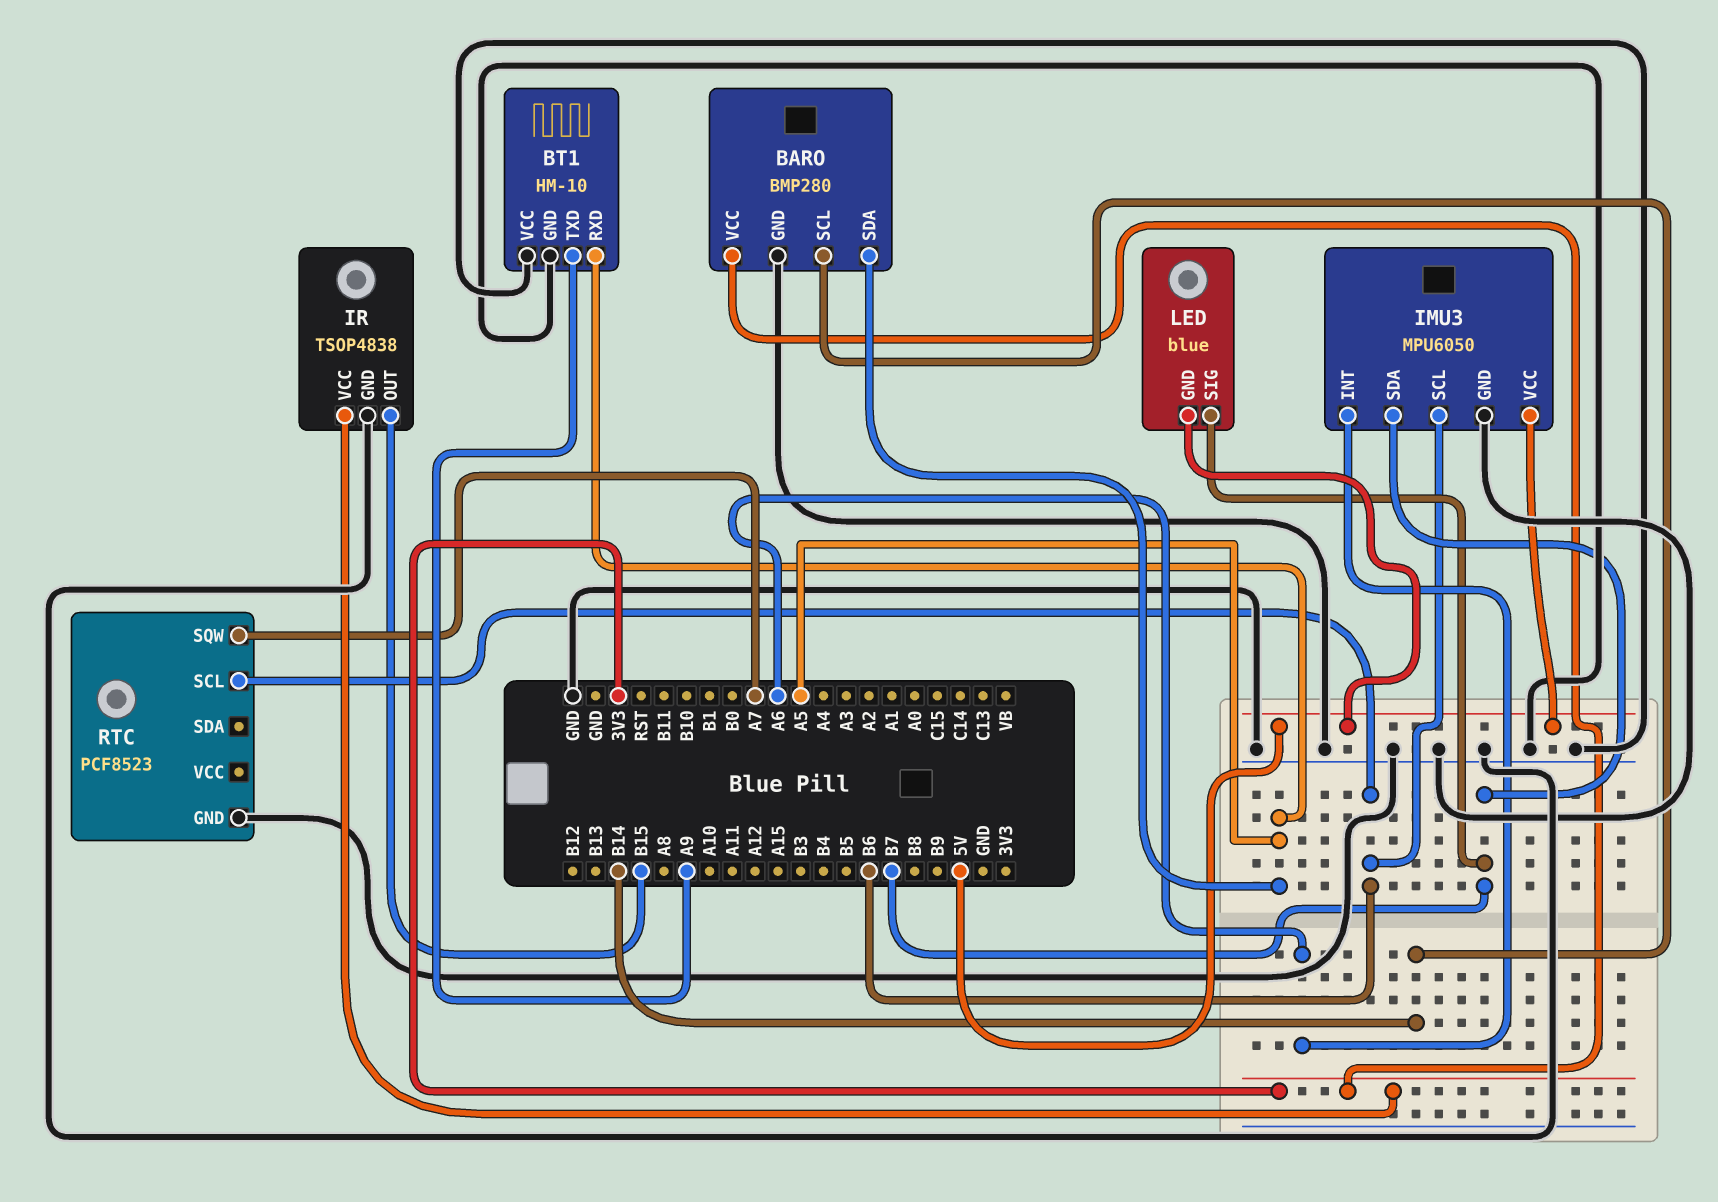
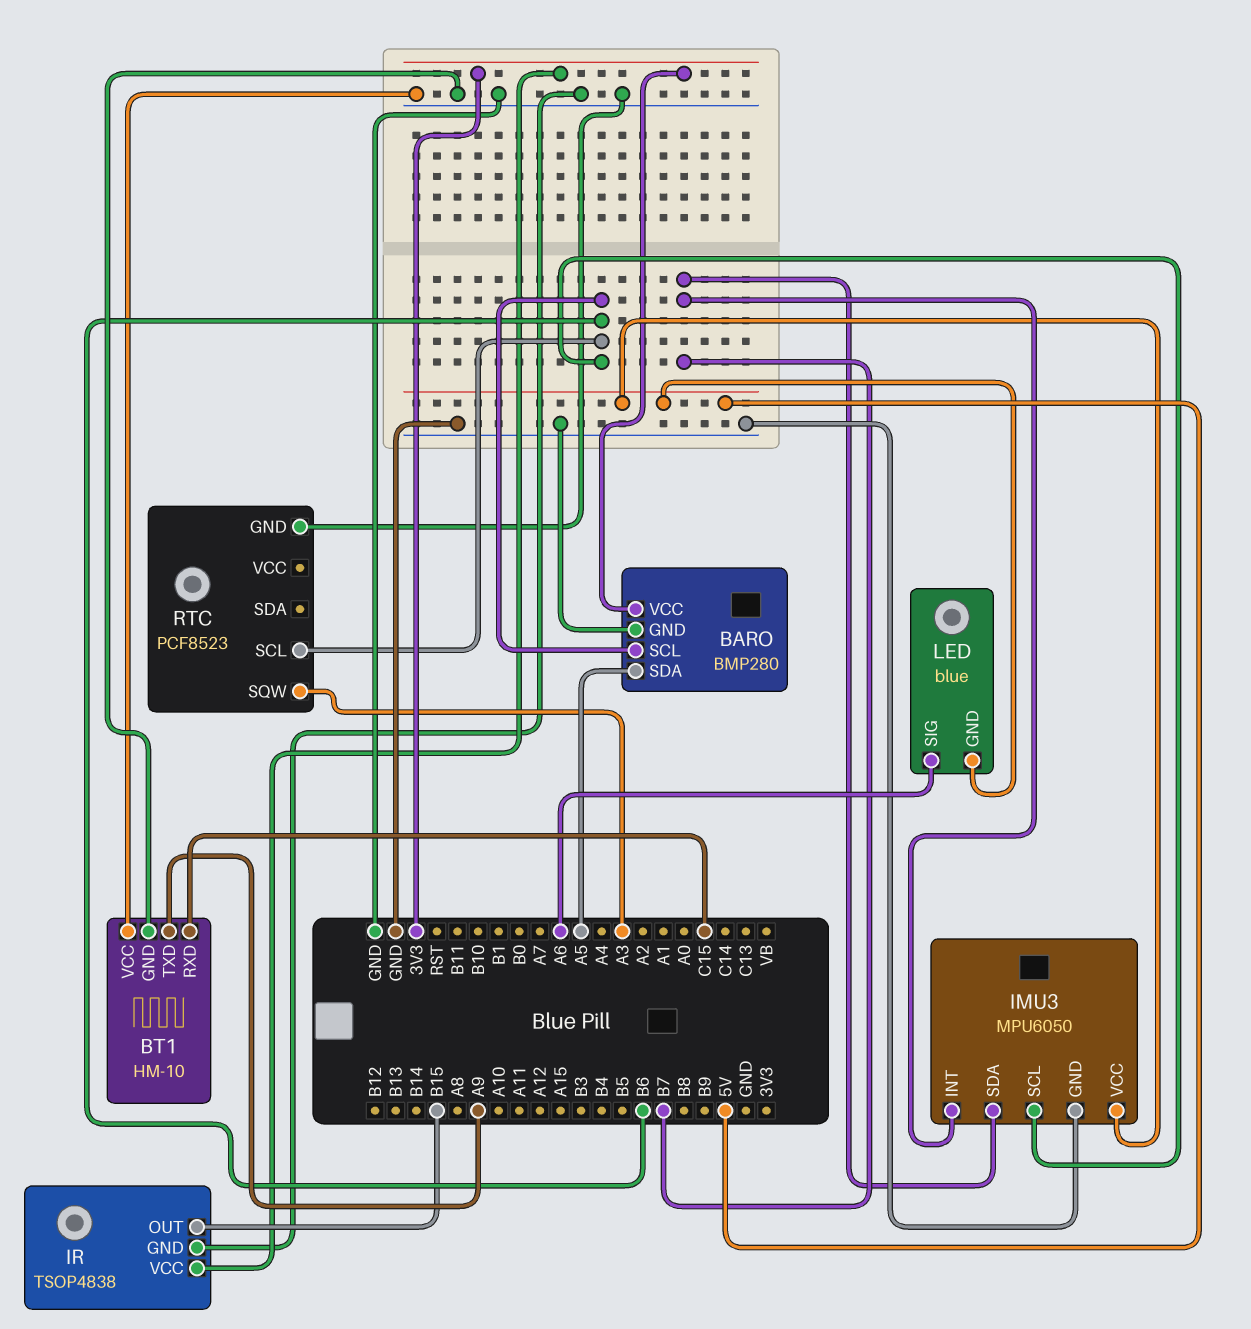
BARO pin SCL: B14 -> B6
BT1 pin RXD: A5 -> C15
IMU3 pin INT: A6 -> B7
LED pin SIG: B7 -> A6
RTC pin SQW: A7 -> A3

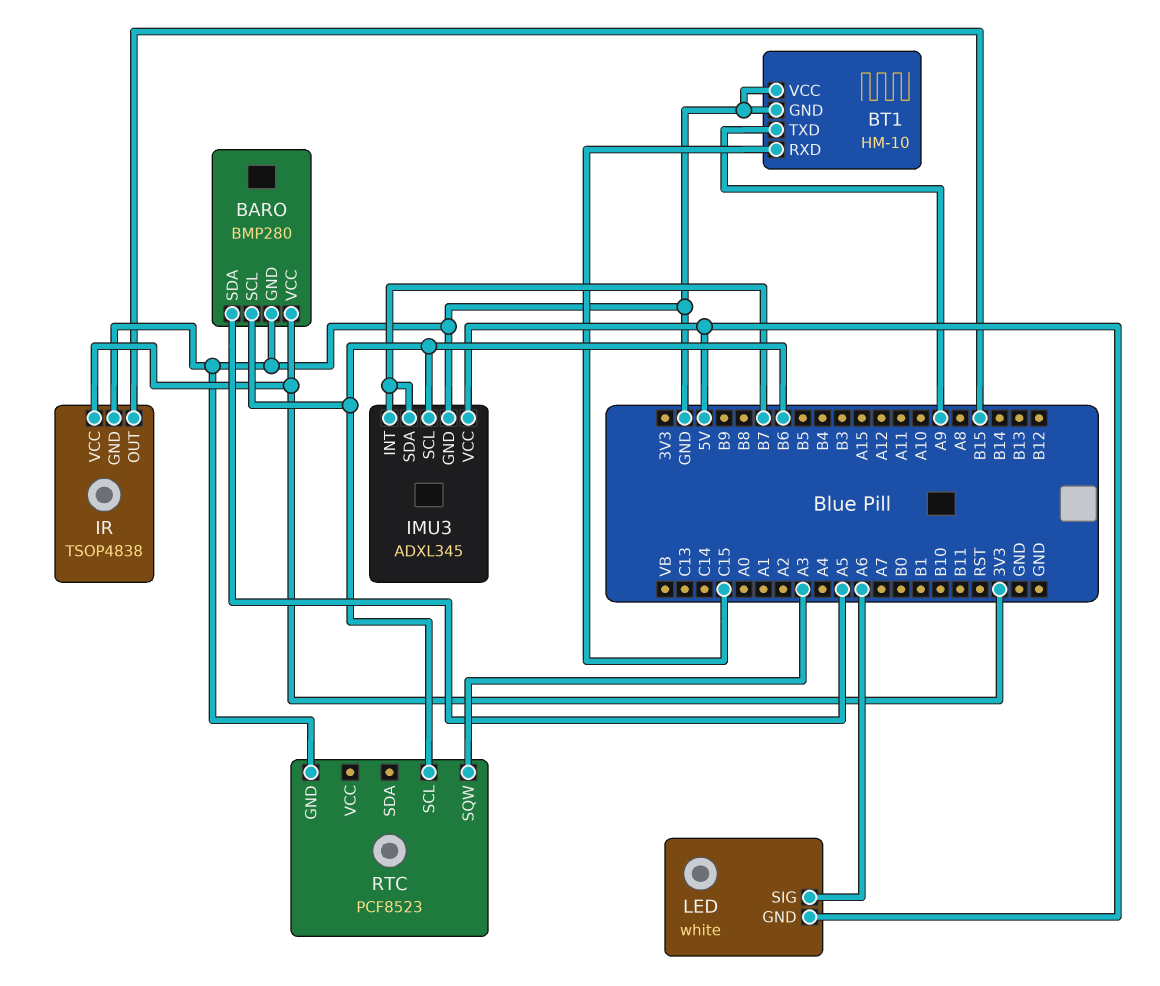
IMU3: MPU6050 -> ADXL345
LED: blue -> white

